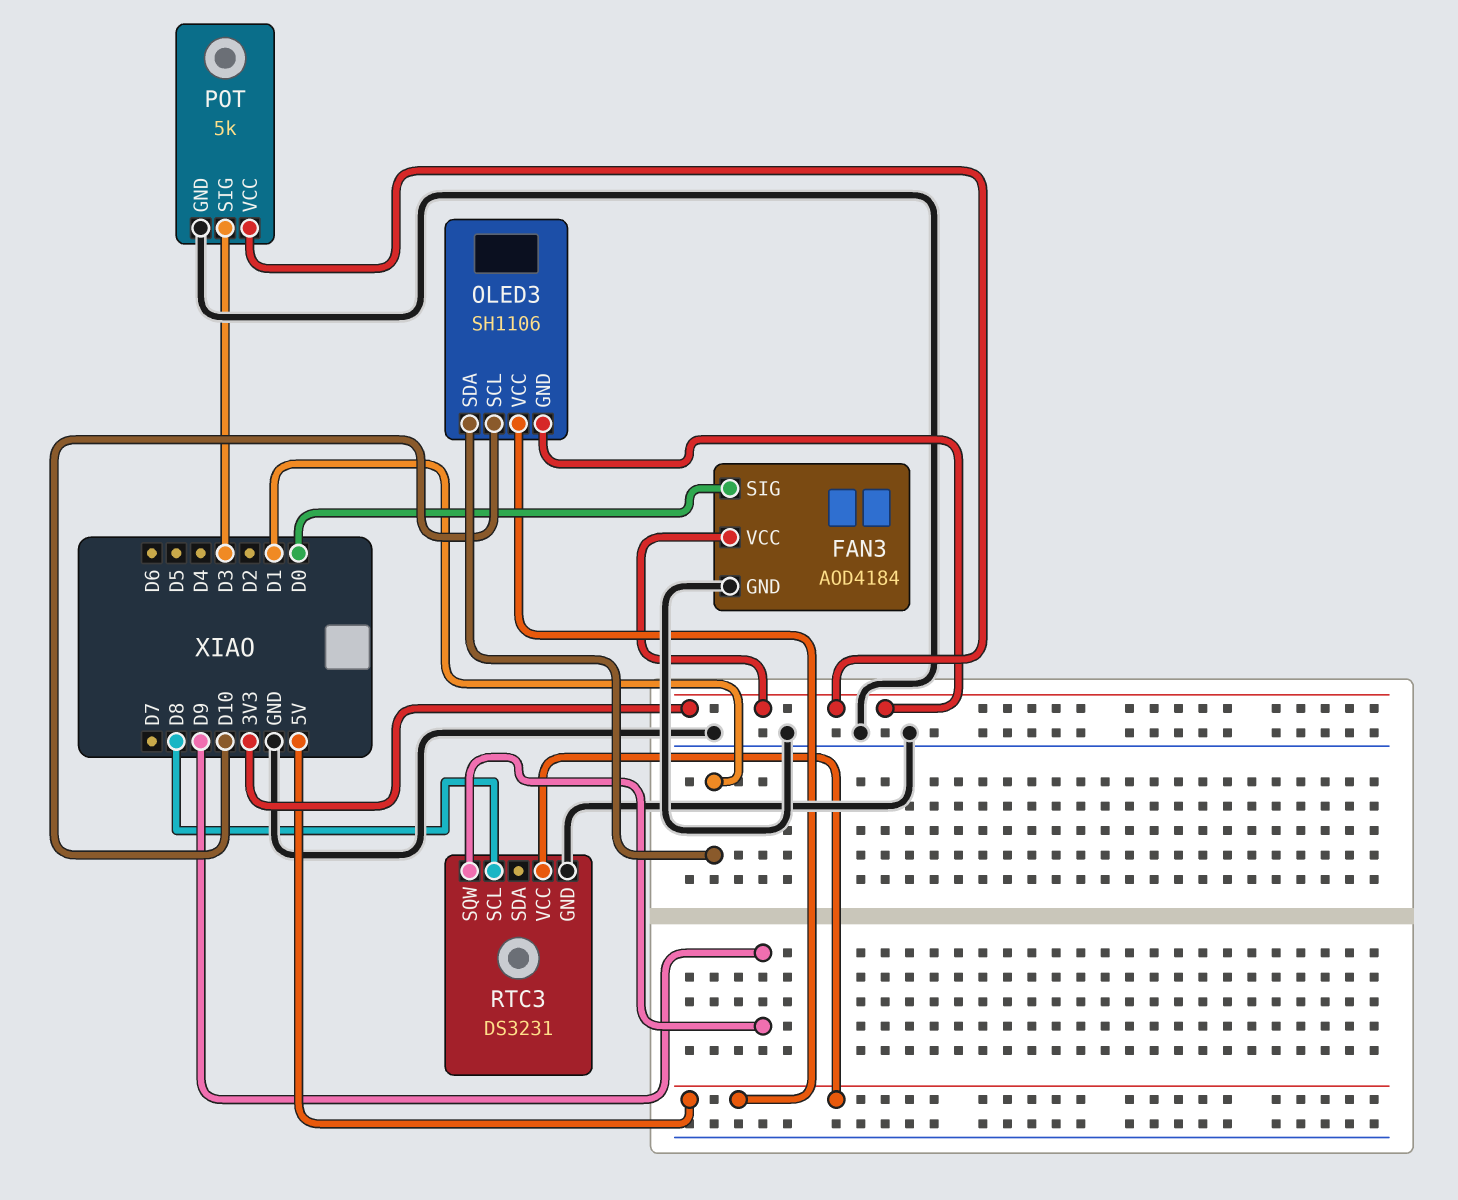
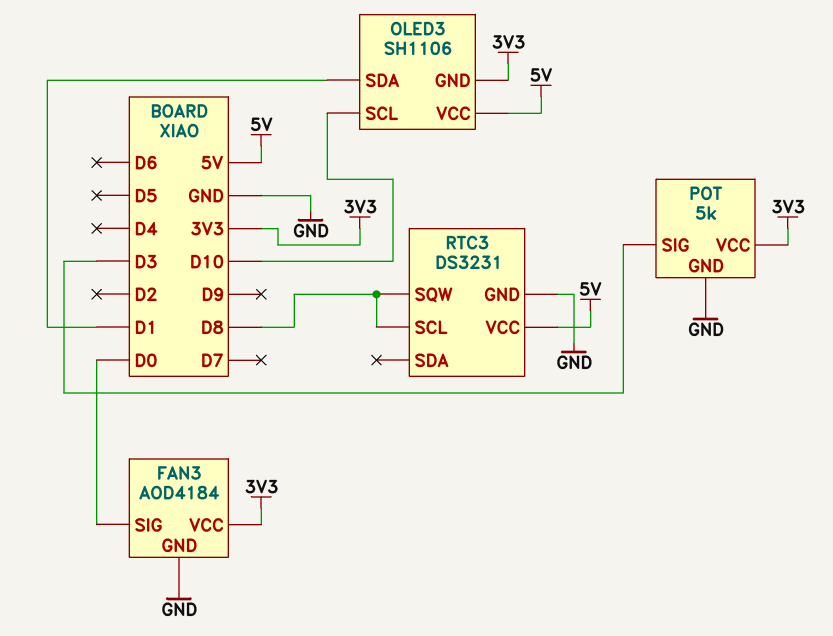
RTC3 pin SQW: D9 -> D8

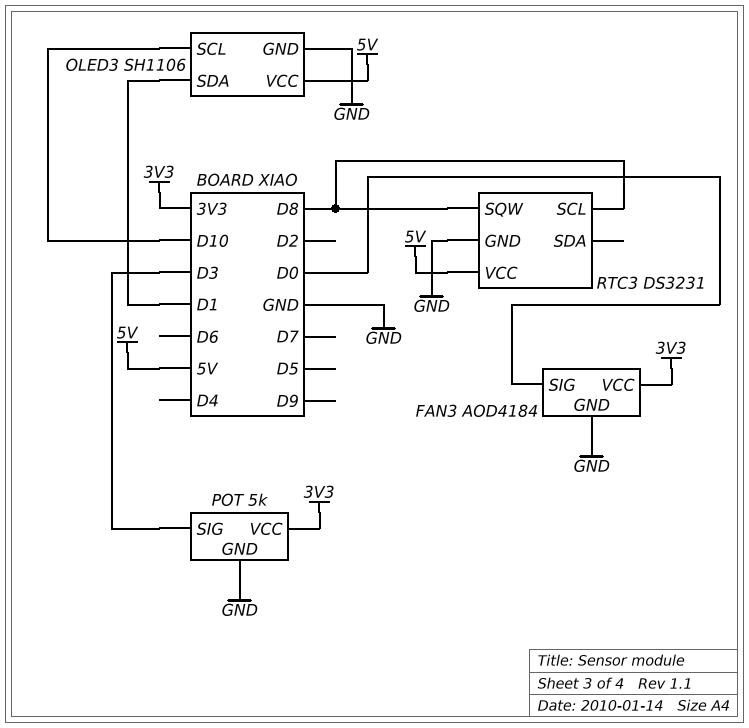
OLED3 pin GND: 3V3 -> GND

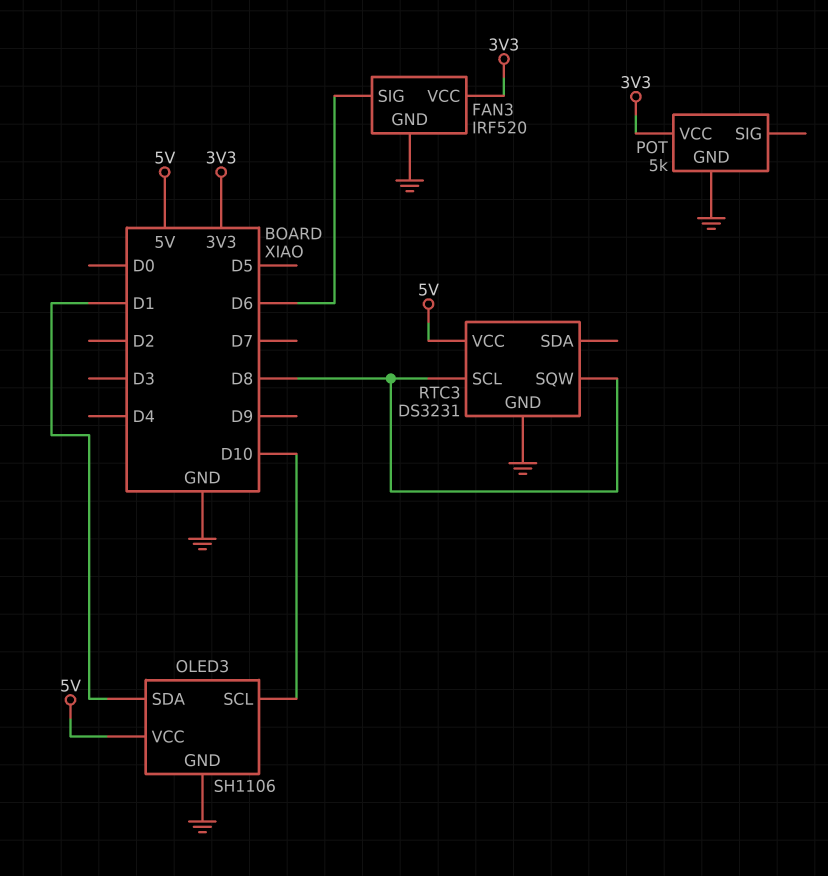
FAN3: AOD4184 -> IRF520
FAN3 pin SIG: D0 -> D6
POT pin SIG: D3 -> none

